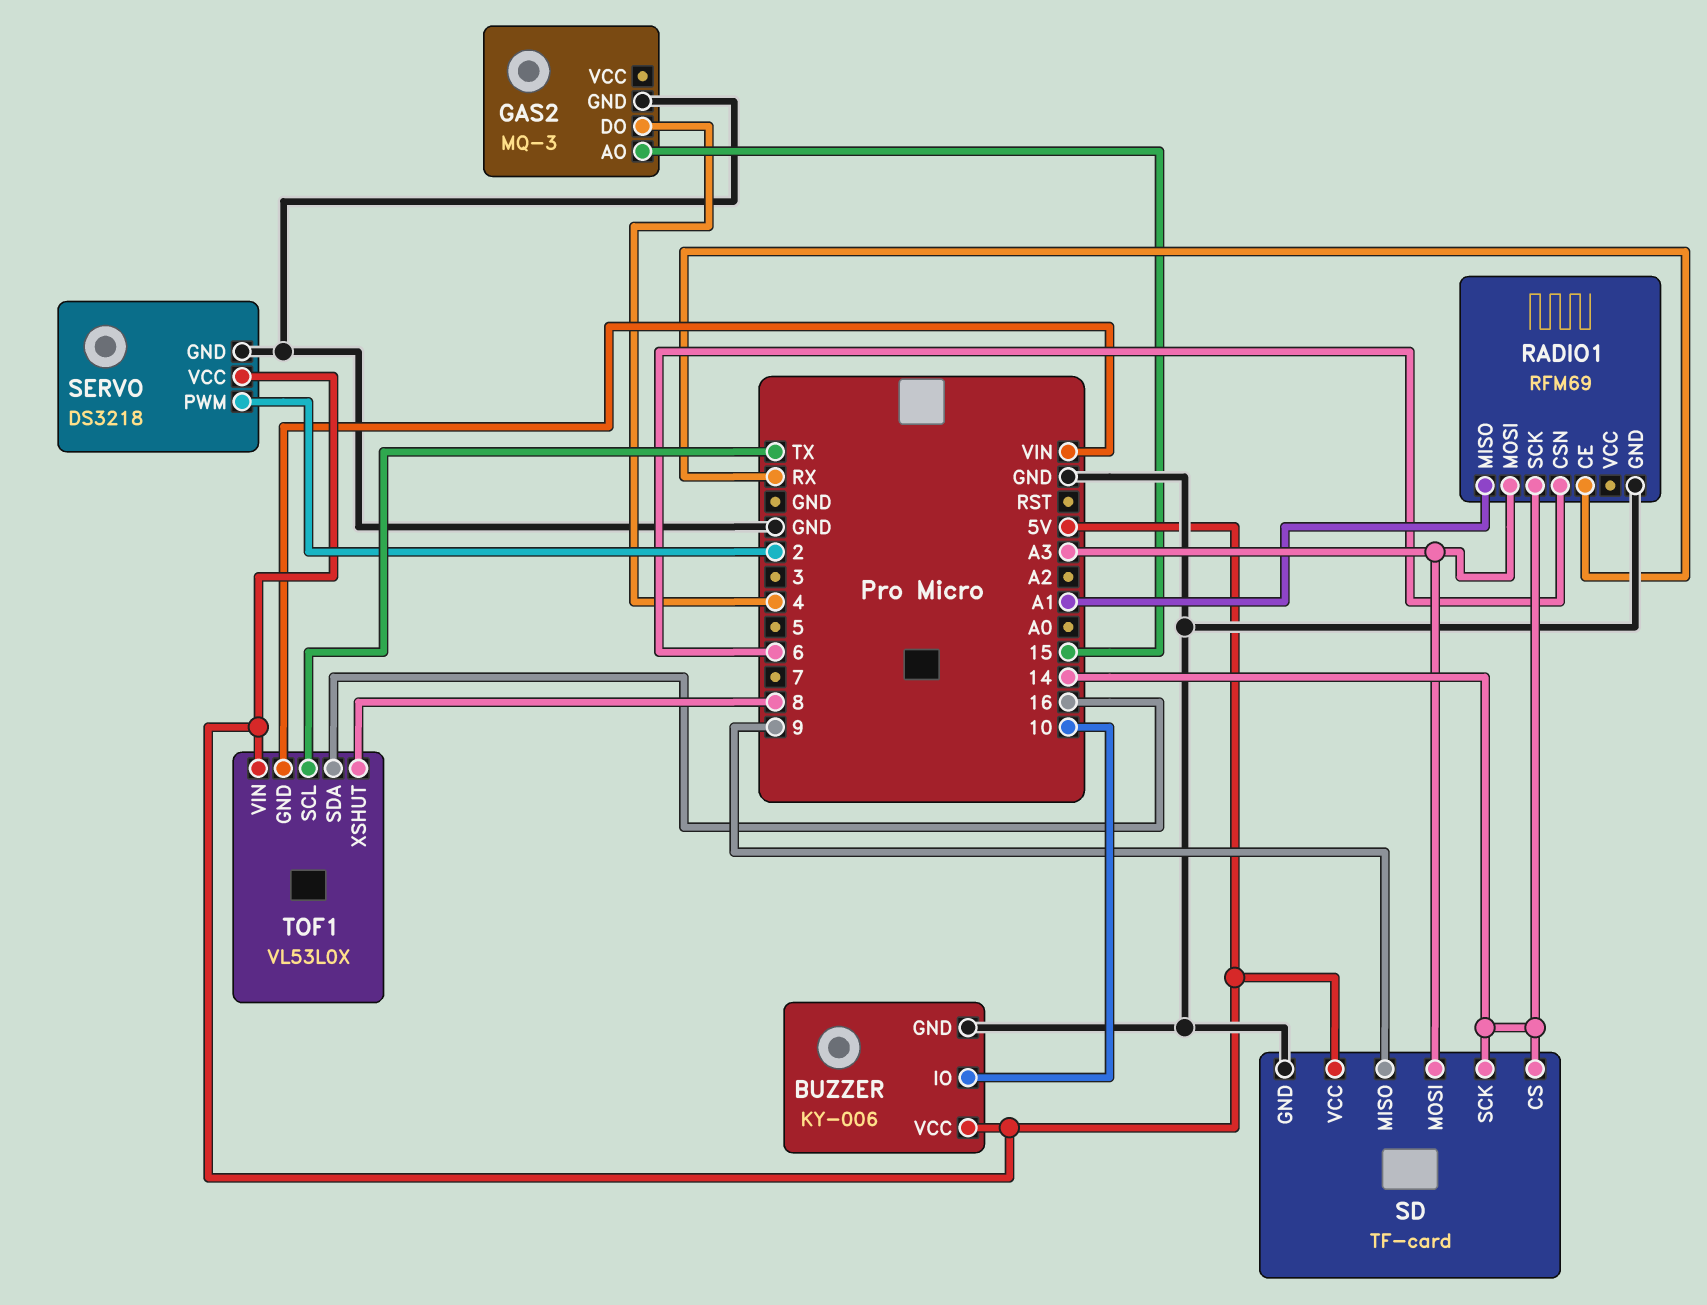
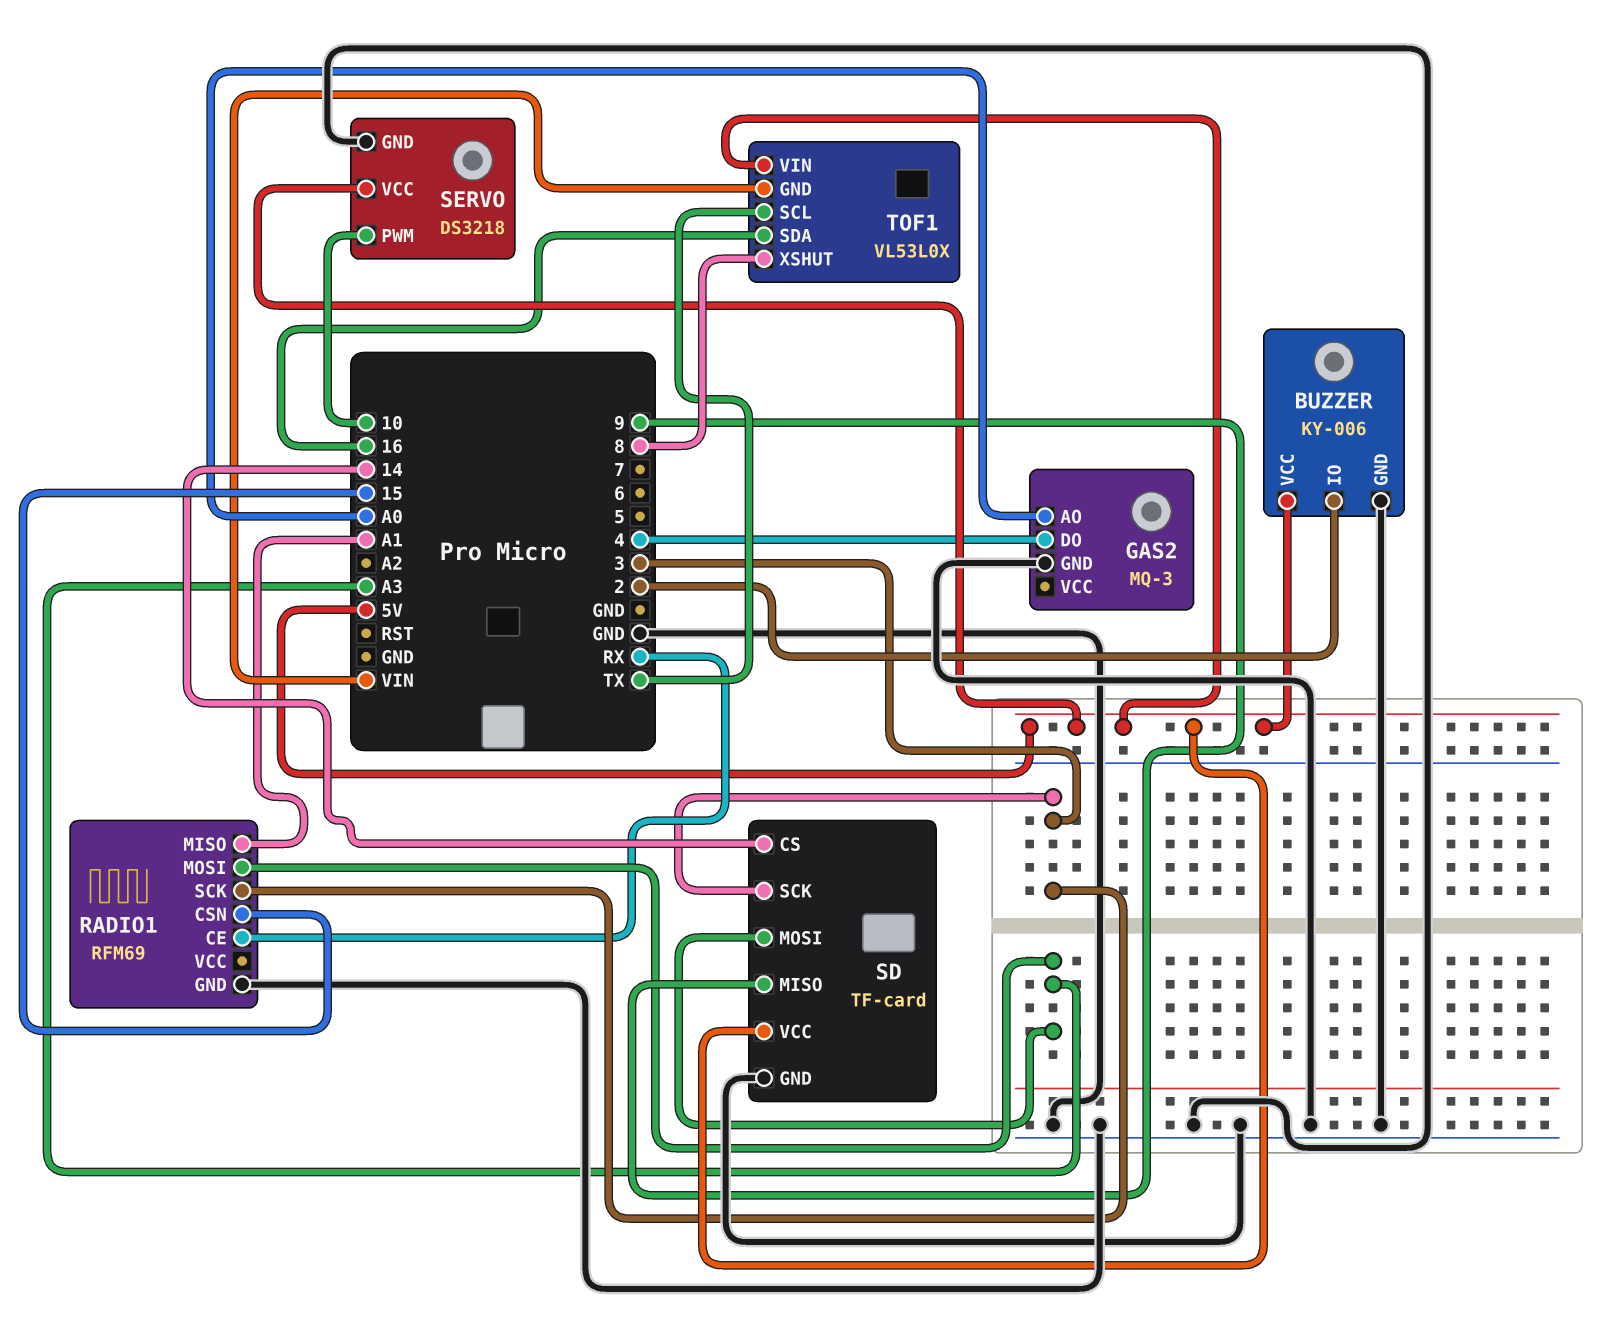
BUZZER pin IO: 10 -> 2
GAS2 pin AO: 15 -> A0
RADIO1 pin CSN: 6 -> 15
RADIO1 pin SCK: 14 -> 3
SD pin SCK: 14 -> 3
SERVO pin PWM: 2 -> 10

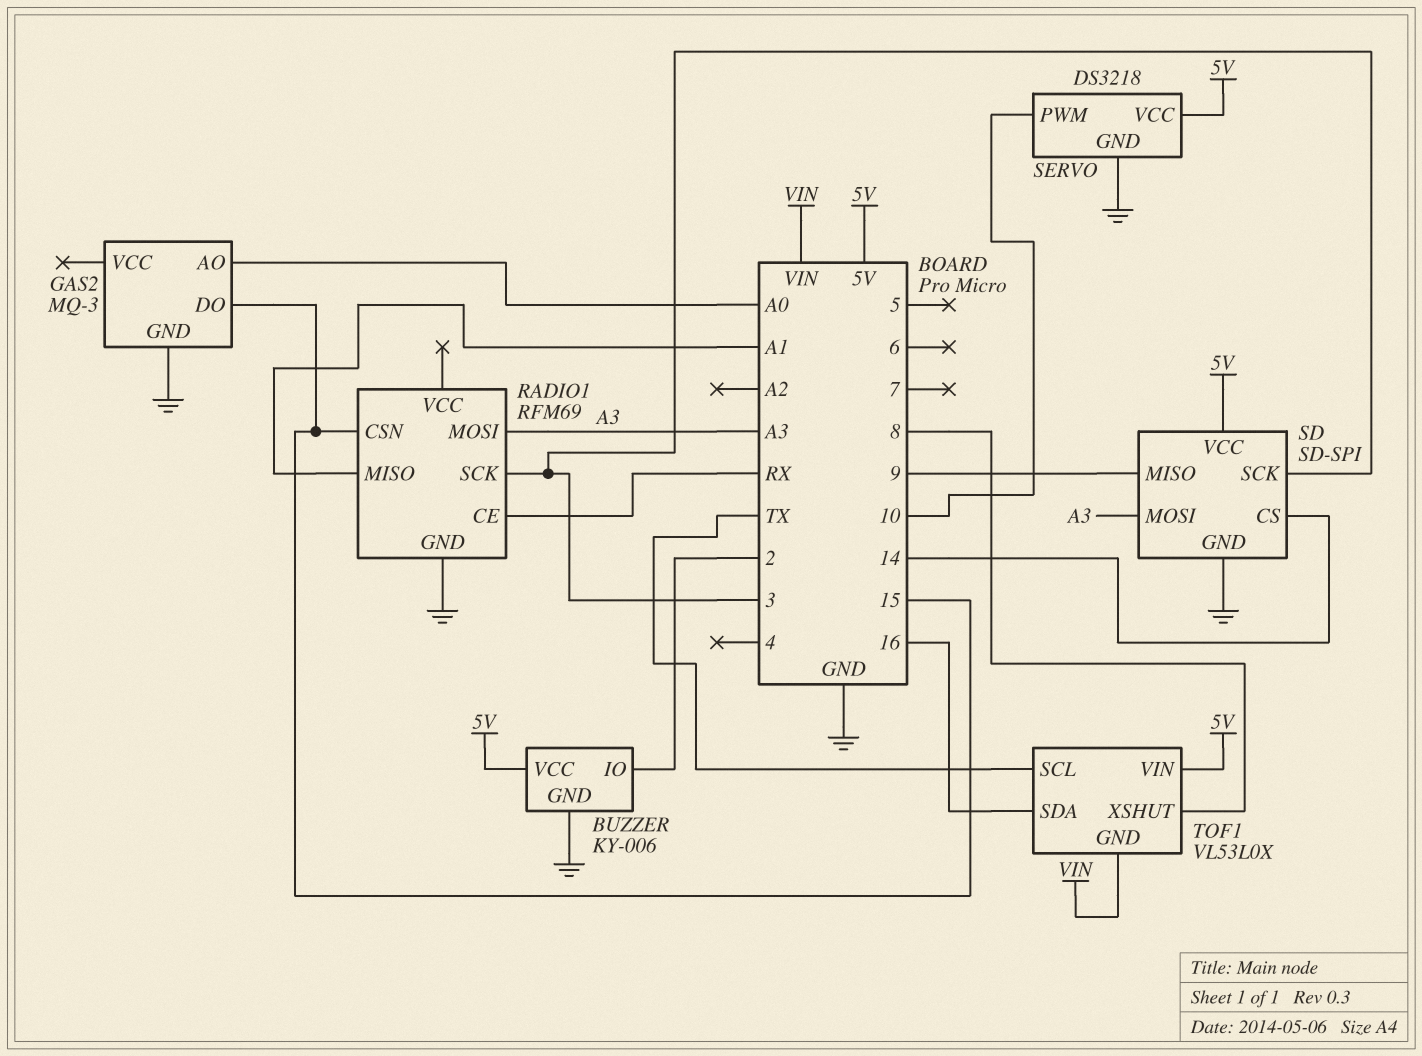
GAS2 pin DO: 4 -> 15
SD: TF-card -> SD-SPI

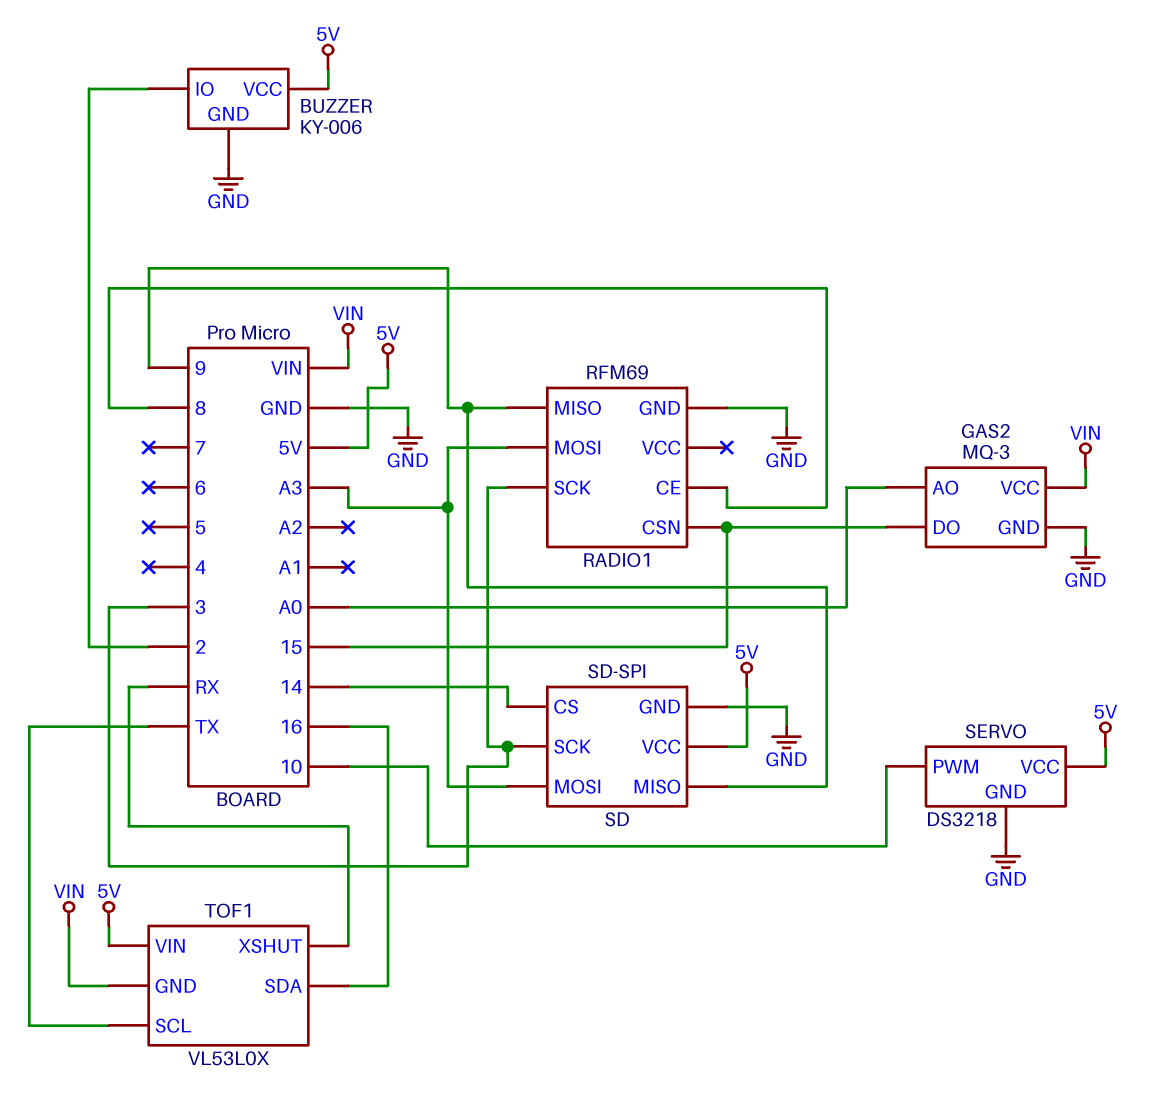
GAS2 pin VCC: none -> VIN
RADIO1 pin CE: RX -> 8
RADIO1 pin MISO: A1 -> 9
TOF1 pin XSHUT: 8 -> RX

